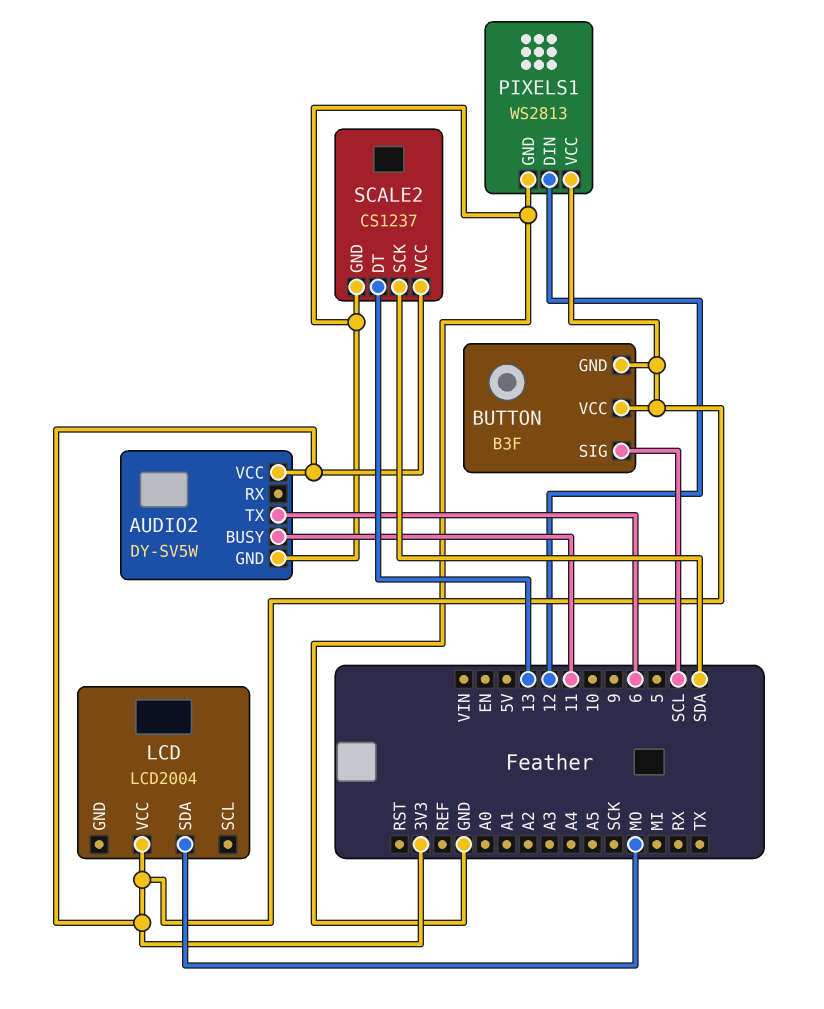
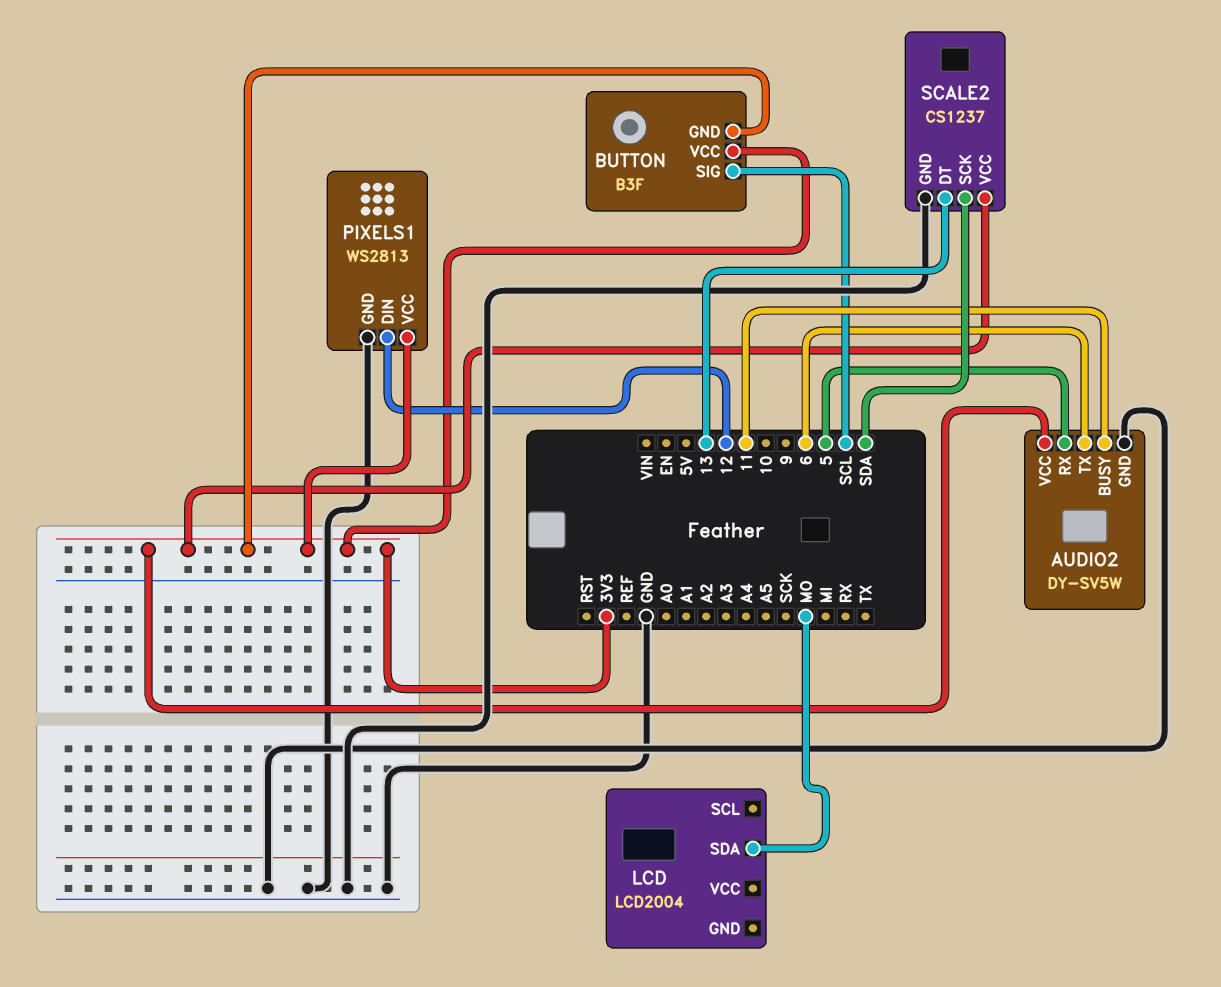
AUDIO2 pin RX: none -> 5
LCD pin VCC: 3V3 -> none

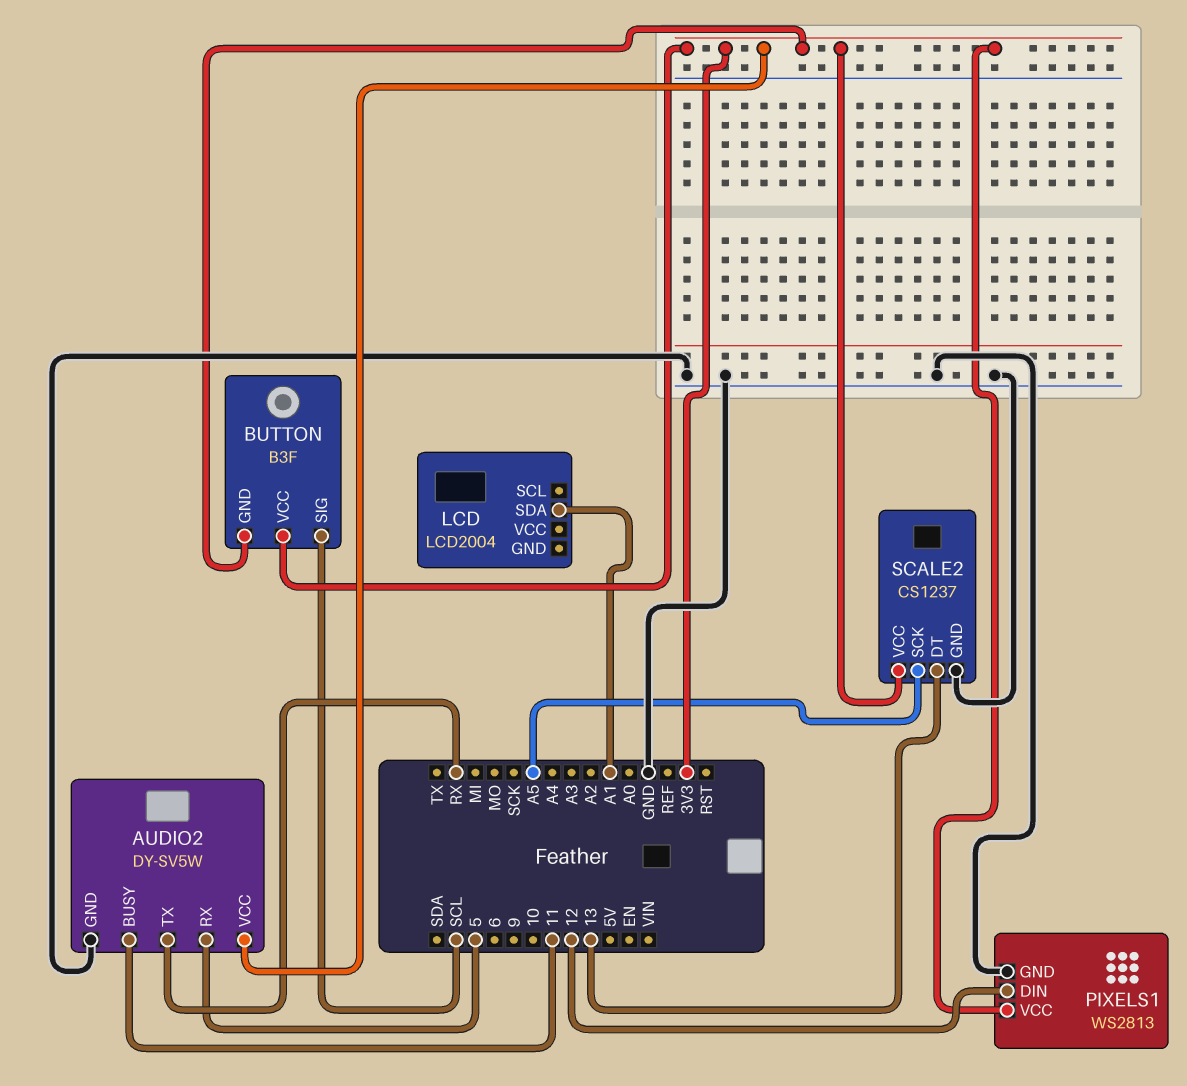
AUDIO2 pin TX: 6 -> RX
LCD pin SDA: MO -> A1
SCALE2 pin SCK: SDA -> A5

